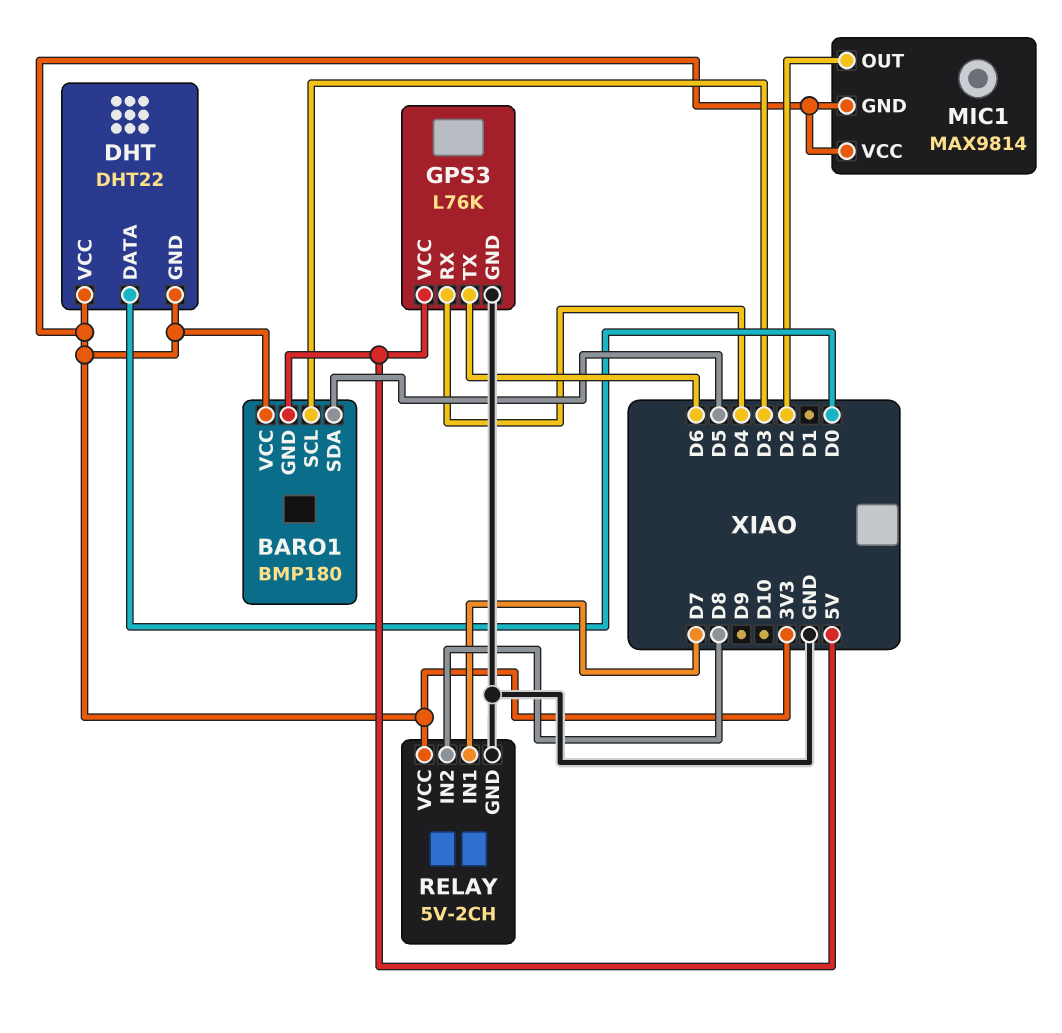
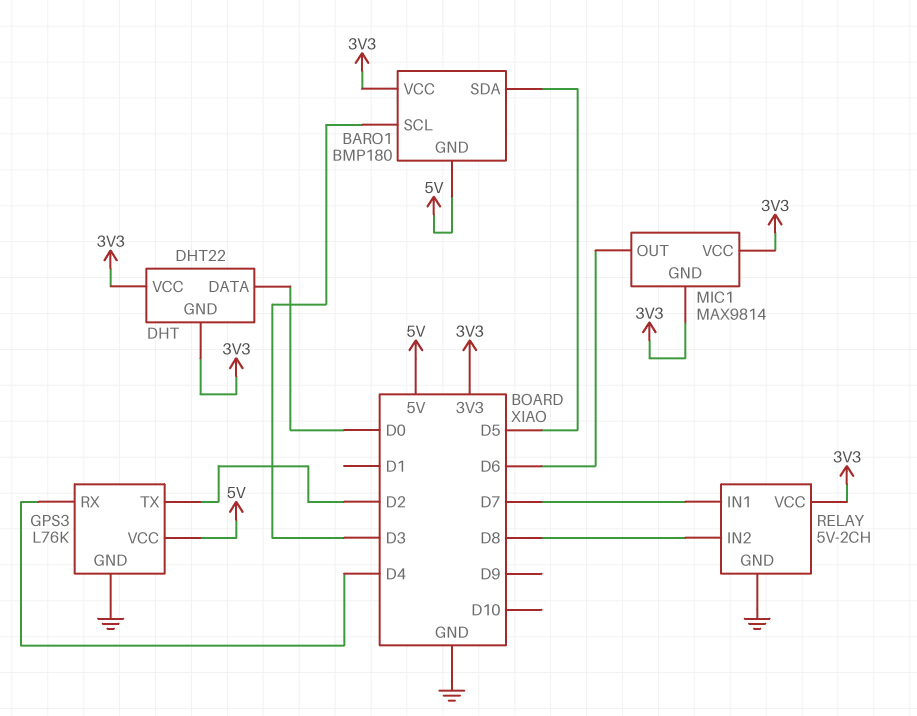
GPS3 pin TX: D6 -> D2
MIC1 pin OUT: D2 -> D6

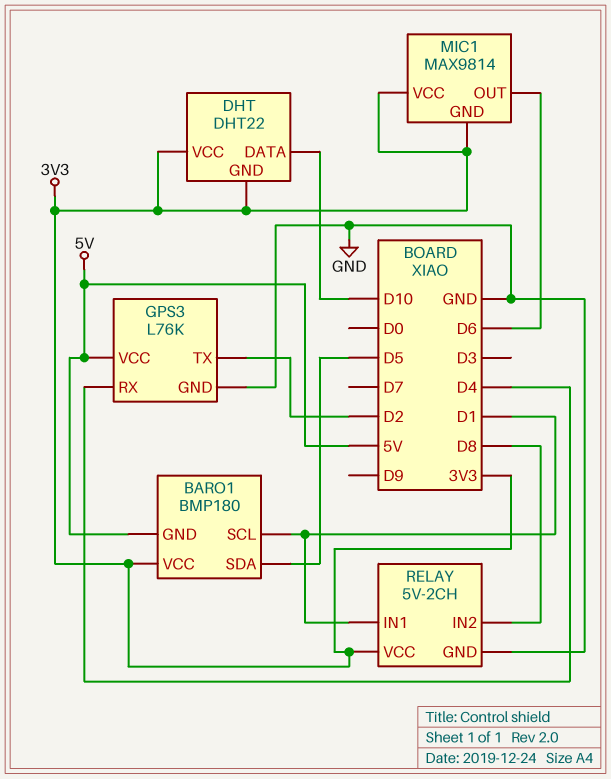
BARO1 pin SCL: D3 -> D1
DHT pin DATA: D0 -> D10
RELAY pin IN1: D7 -> D1

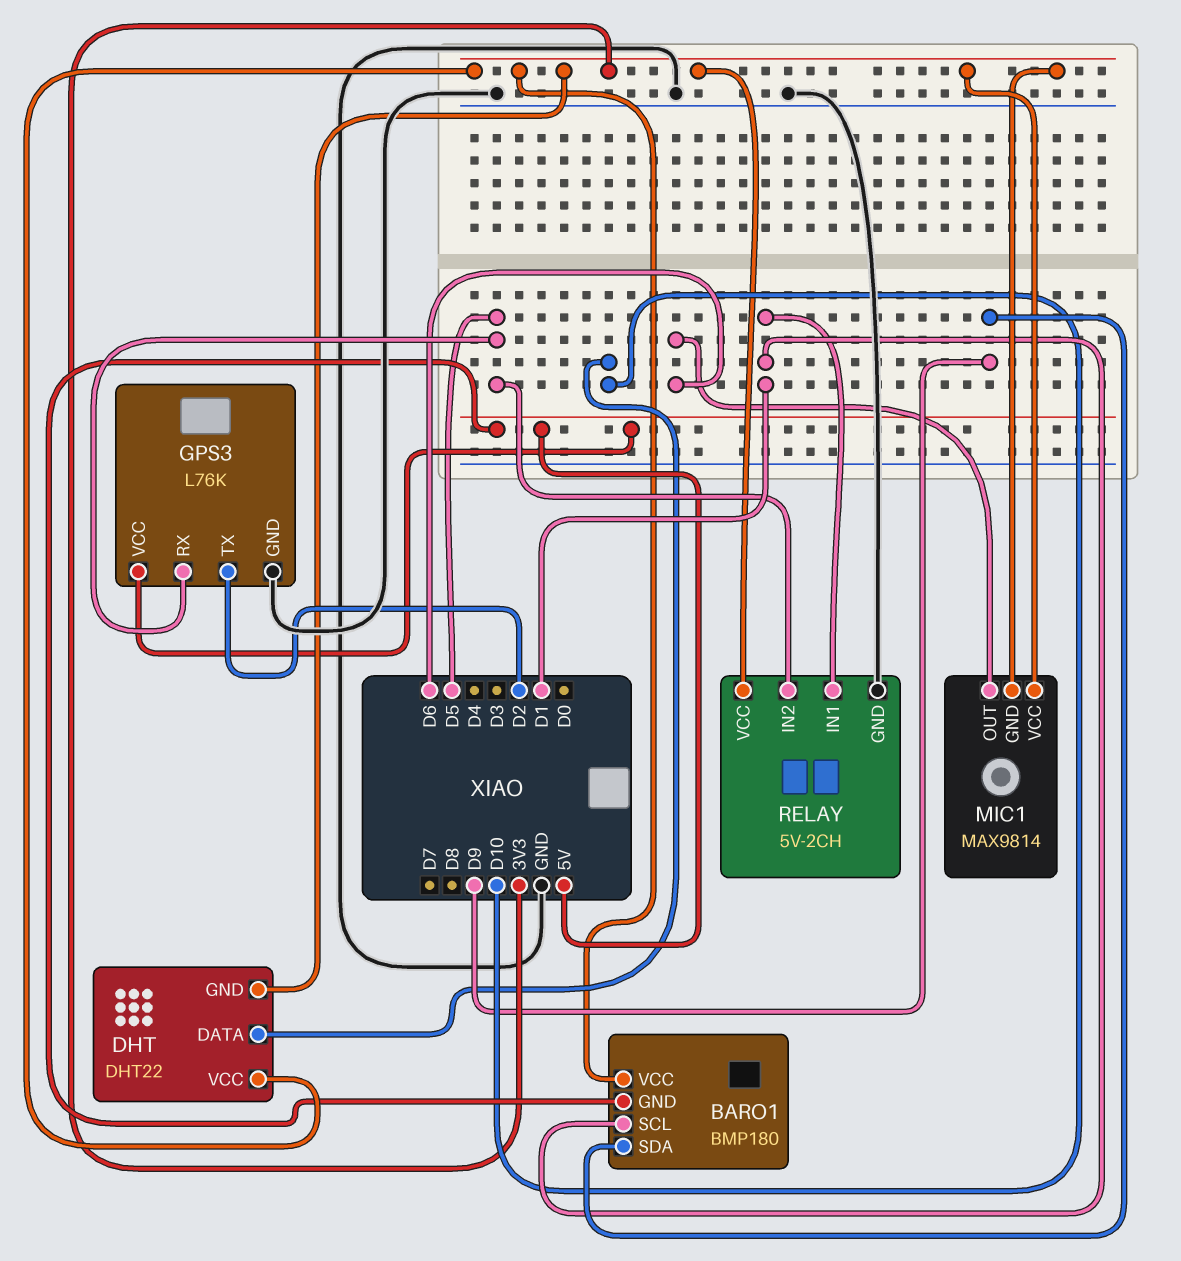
BARO1 pin SDA: D5 -> D9
GPS3 pin RX: D4 -> D5
RELAY pin IN2: D8 -> D5

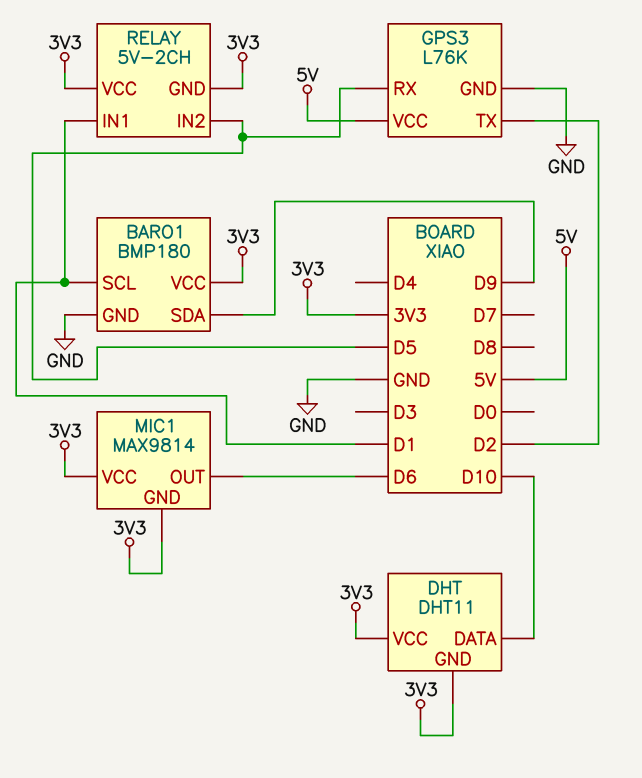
BARO1 pin GND: 5V -> GND
DHT: DHT22 -> DHT11
RELAY pin GND: GND -> 3V3

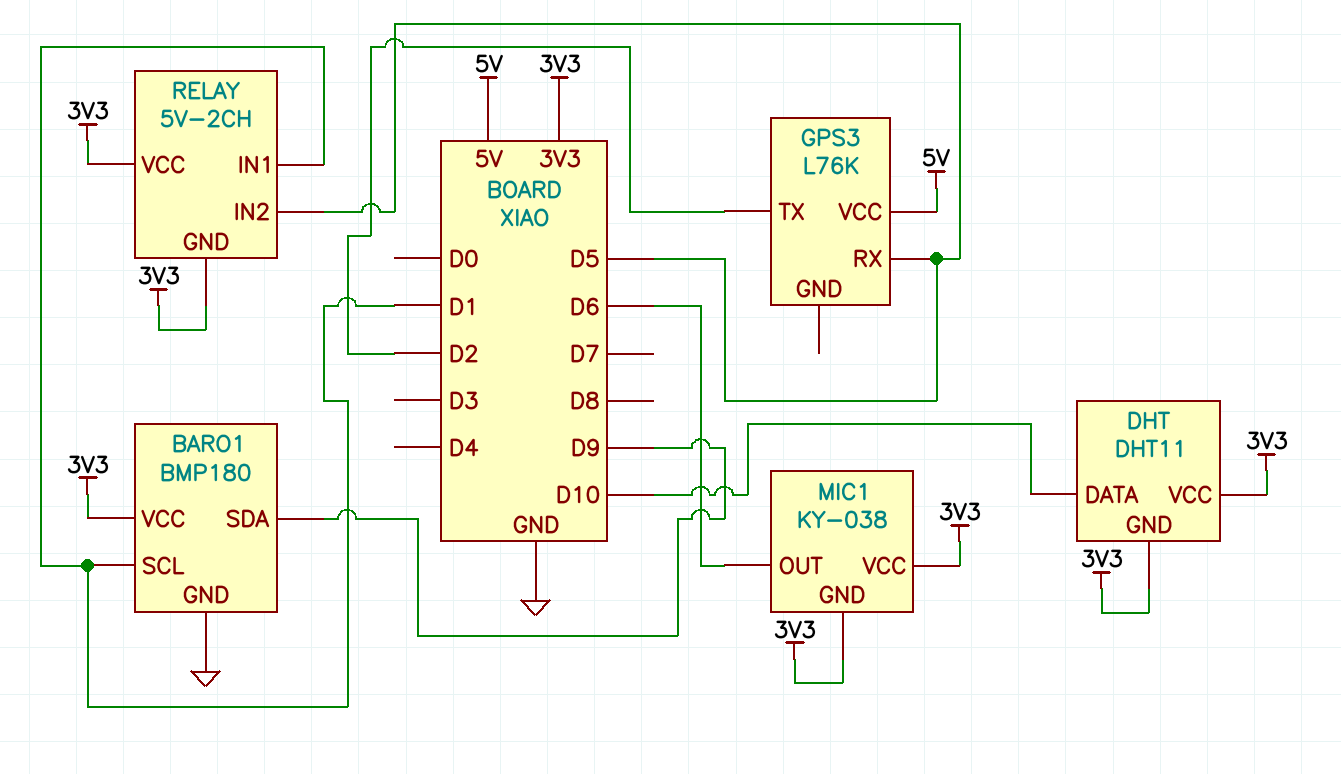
GPS3 pin GND: GND -> none
MIC1: MAX9814 -> KY-038

